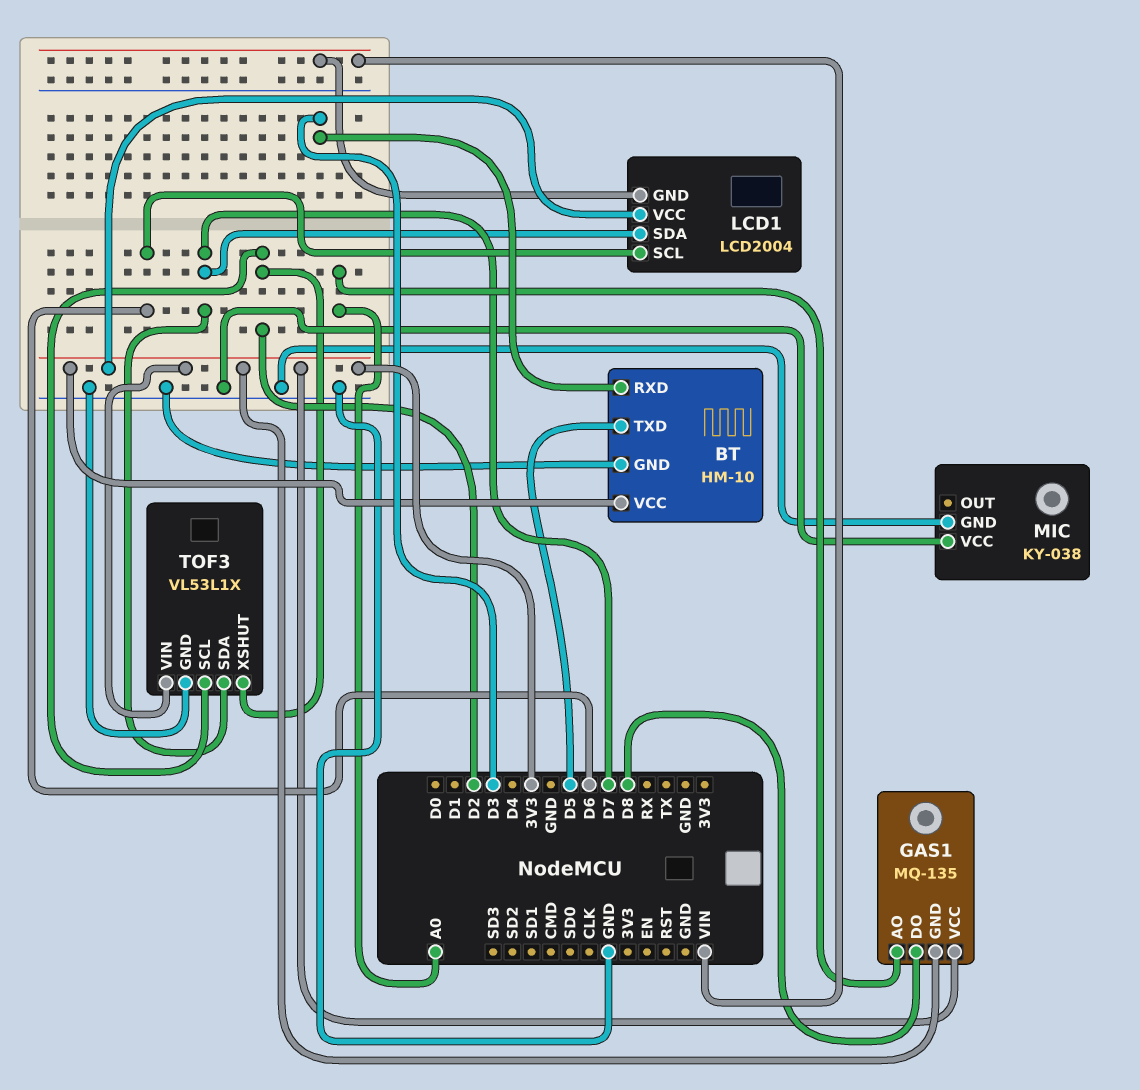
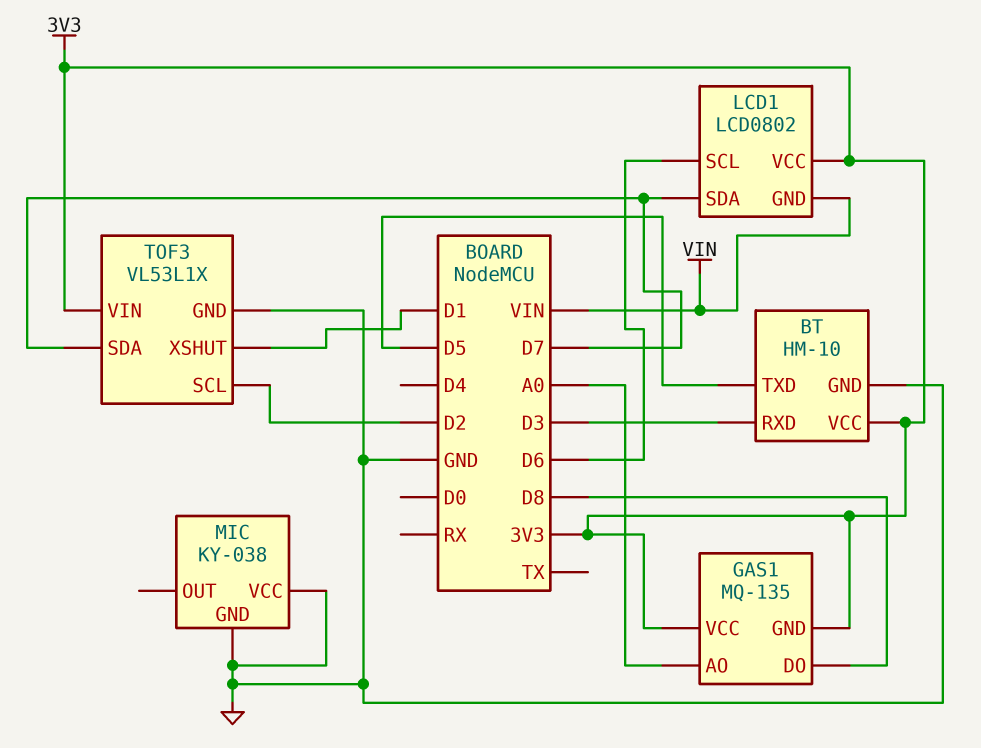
LCD1: LCD2004 -> LCD0802
TOF3 pin XSHUT: D2 -> D1

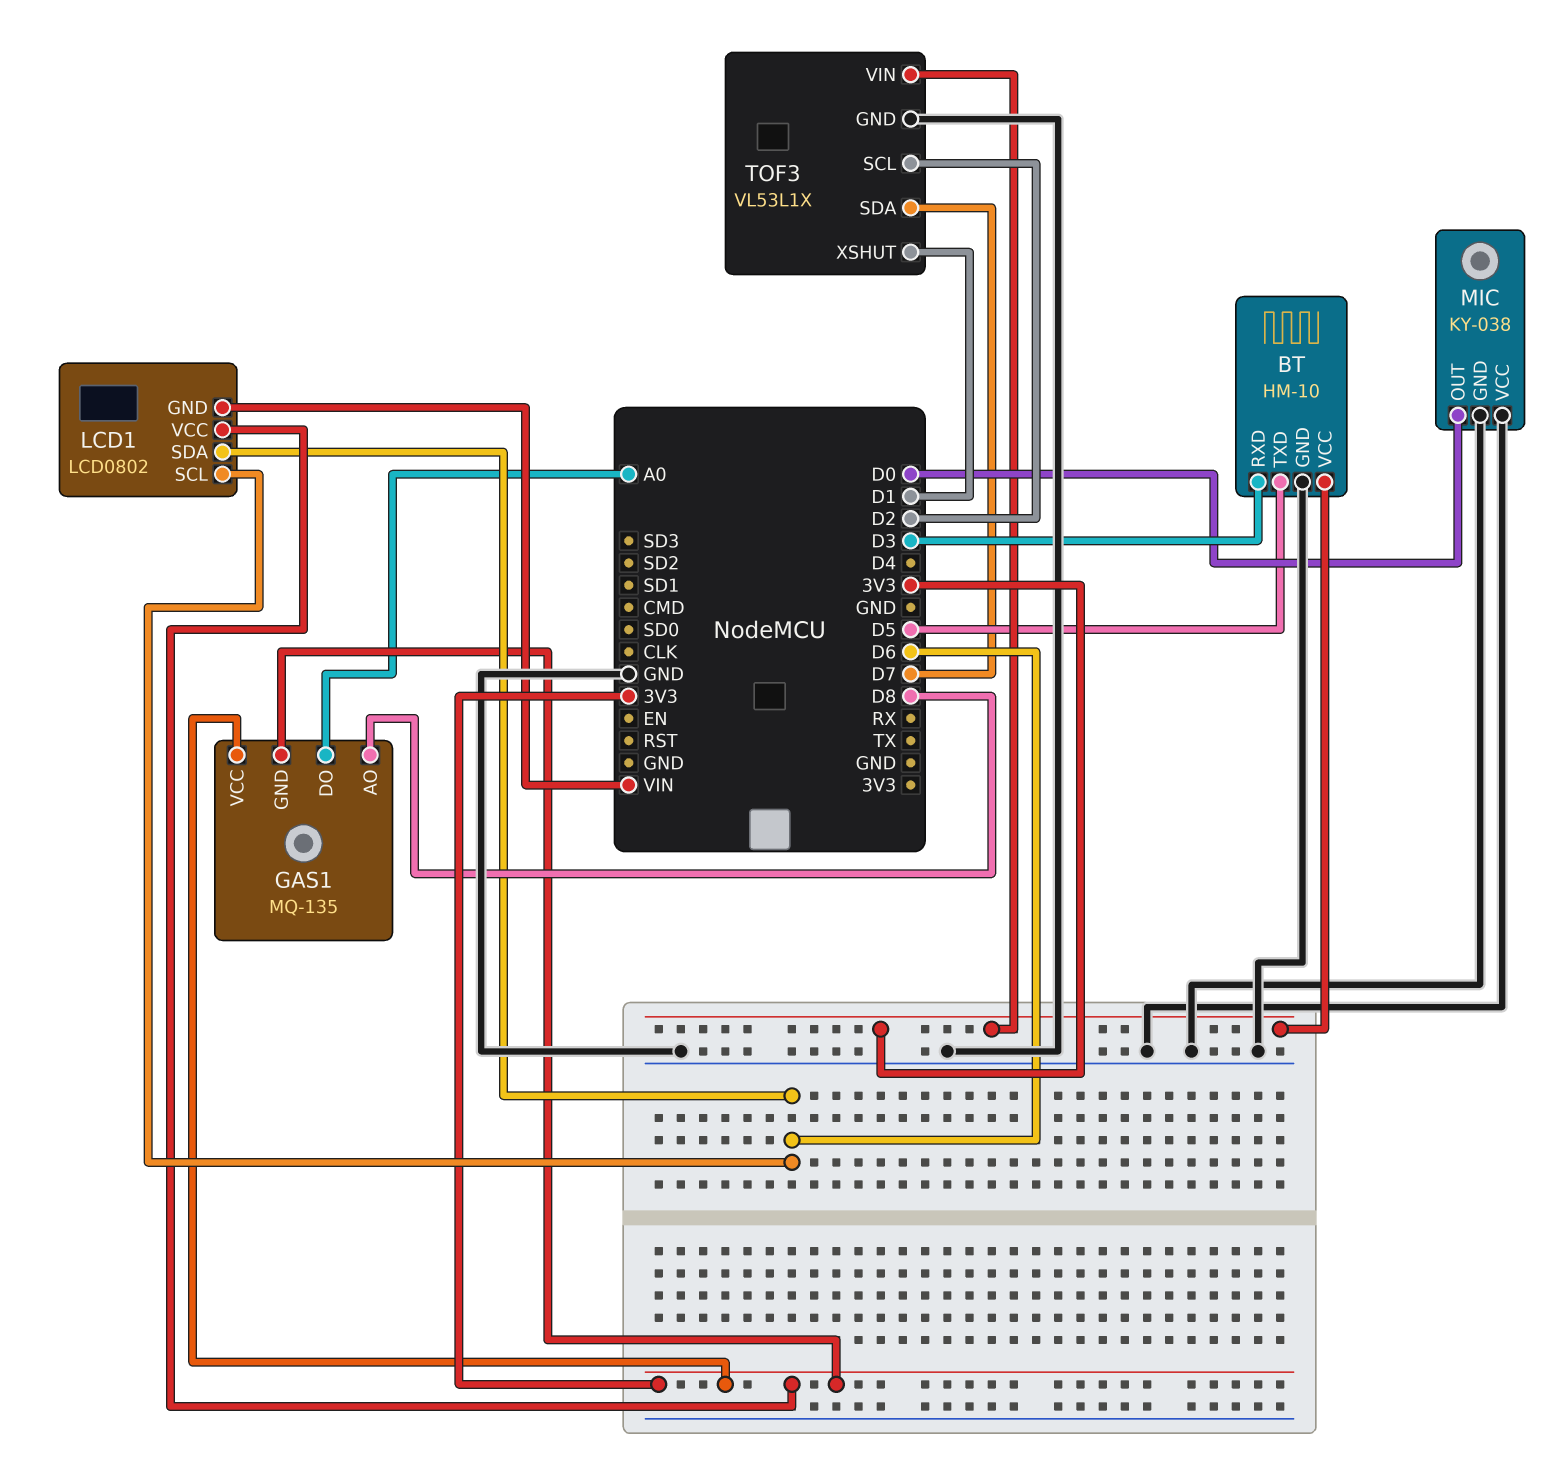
GAS1 pin AO: A0 -> D8
GAS1 pin DO: D8 -> A0
LCD1 pin SDA: D7 -> D6
MIC pin OUT: none -> D0

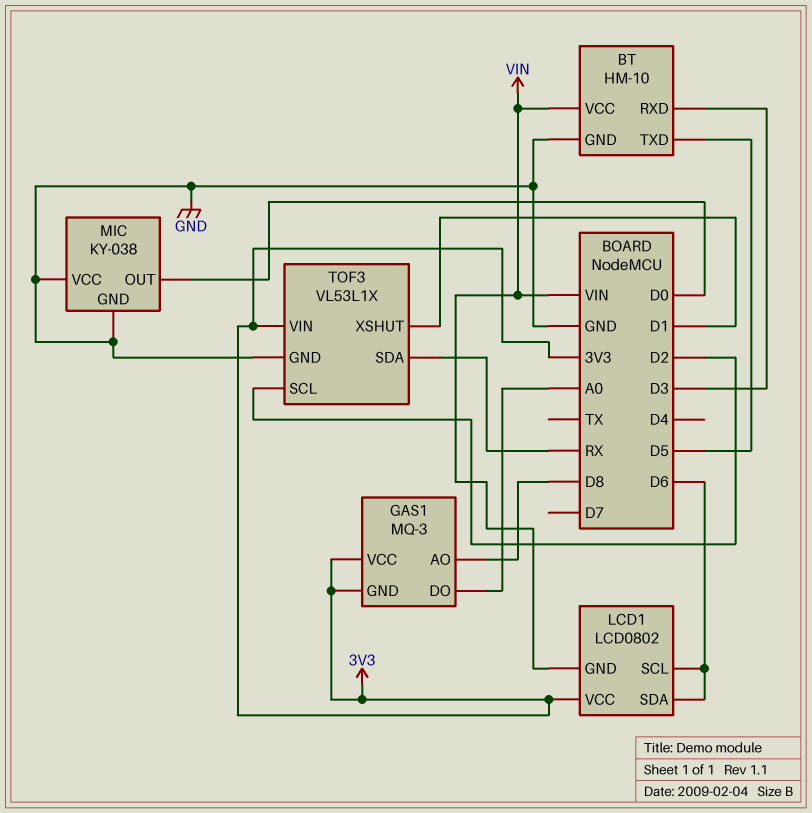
BT pin VCC: 3V3 -> VIN
GAS1: MQ-135 -> MQ-3
TOF3 pin SDA: D7 -> RX

